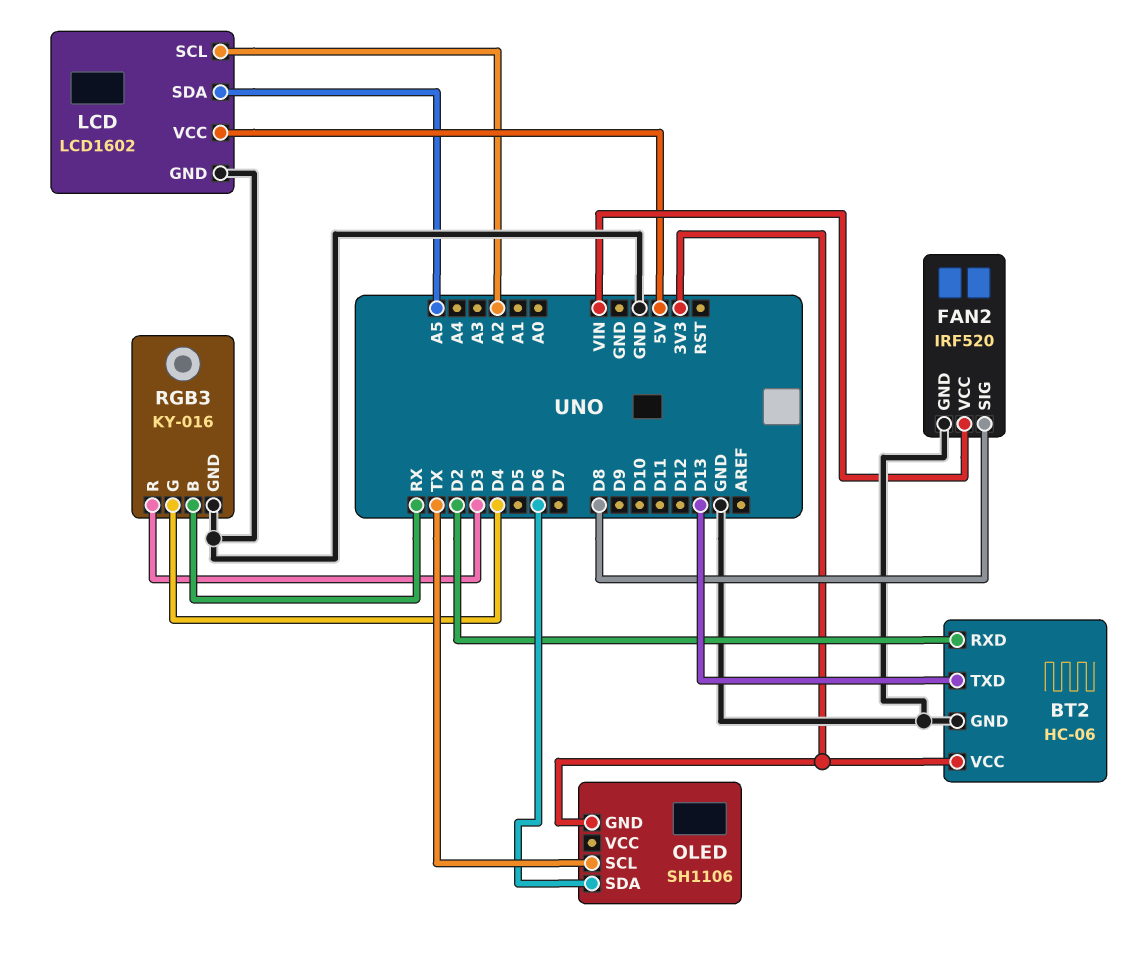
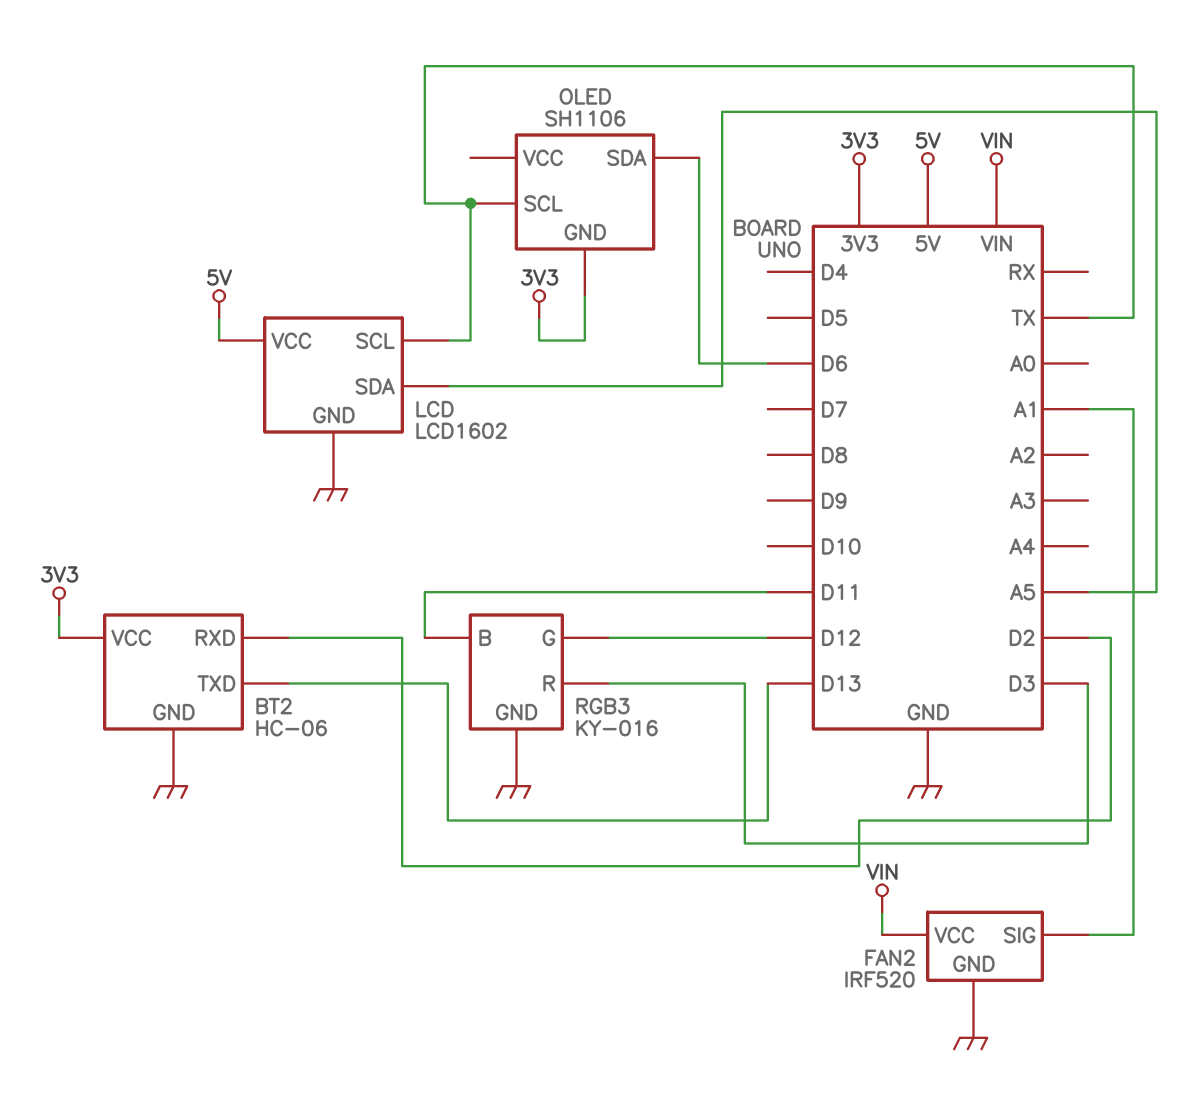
FAN2 pin SIG: D8 -> A1
LCD pin SCL: A2 -> TX
RGB3 pin B: RX -> D11
RGB3 pin G: D4 -> D12

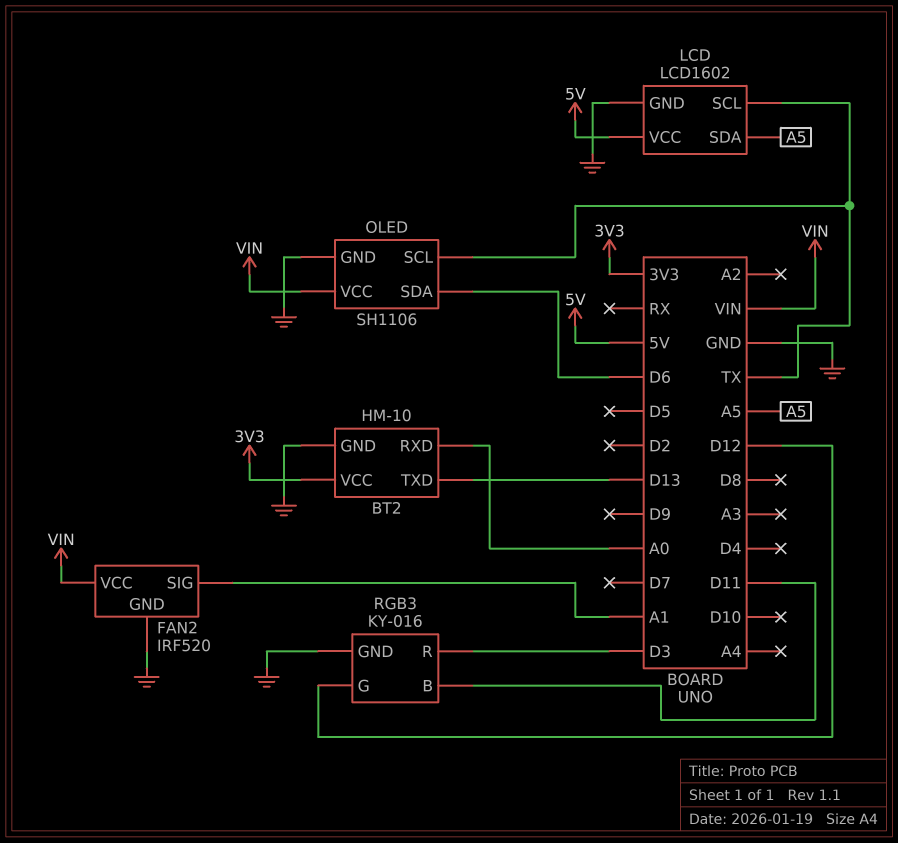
BT2: HC-06 -> HM-10
BT2 pin RXD: D2 -> A0
OLED pin GND: 3V3 -> GND
OLED pin VCC: none -> VIN

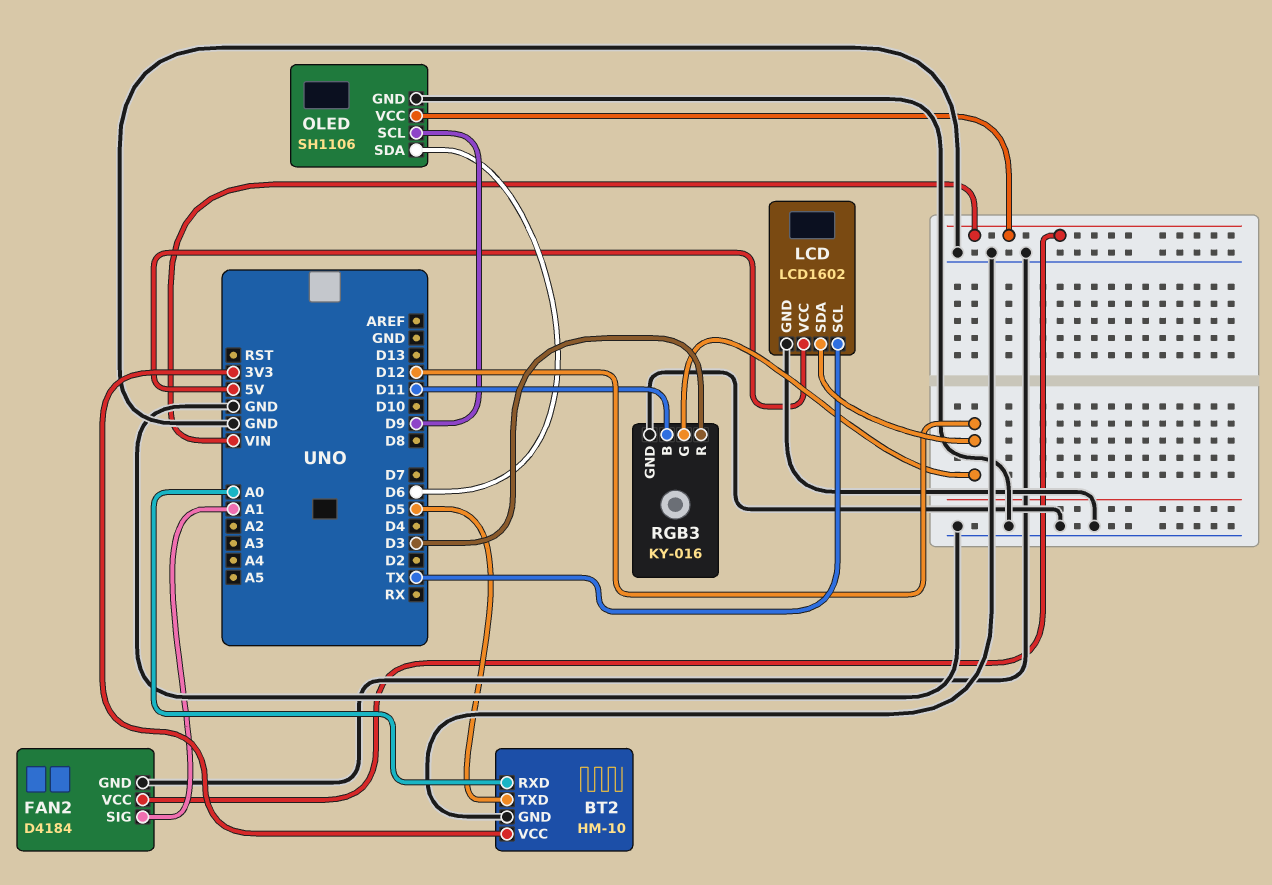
BT2 pin TXD: D13 -> D5
FAN2: IRF520 -> D4184
LCD pin SDA: A5 -> D12
OLED pin SCL: TX -> D9

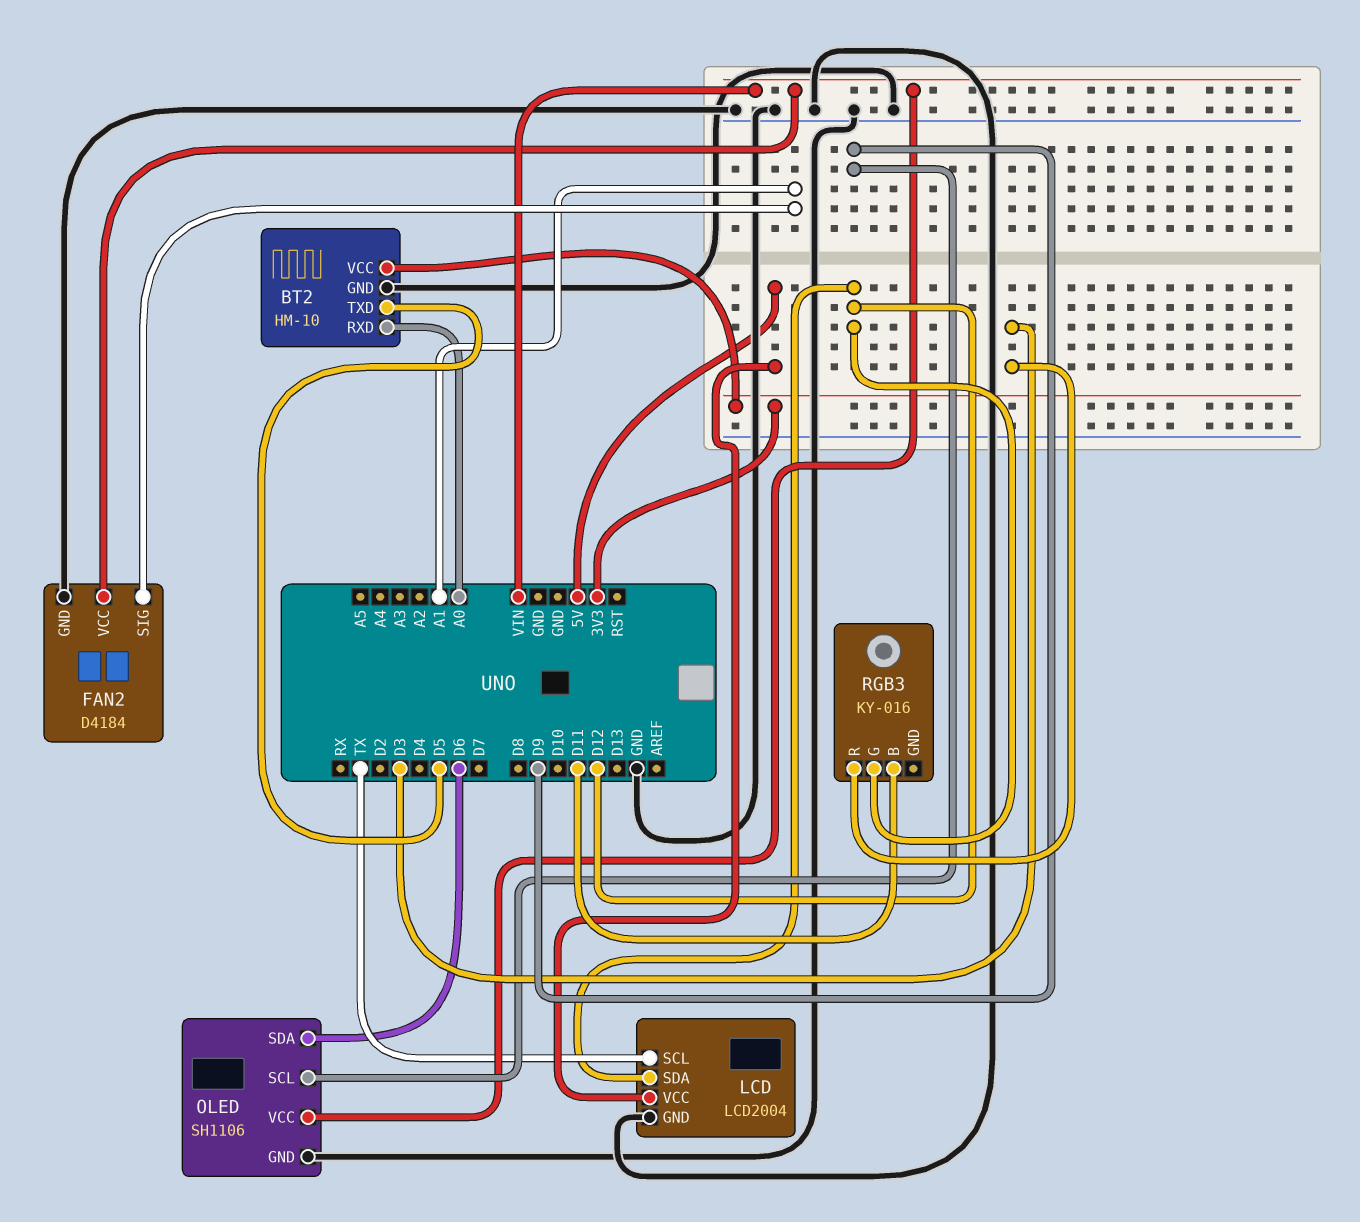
LCD: LCD1602 -> LCD2004
RGB3 pin GND: GND -> none

